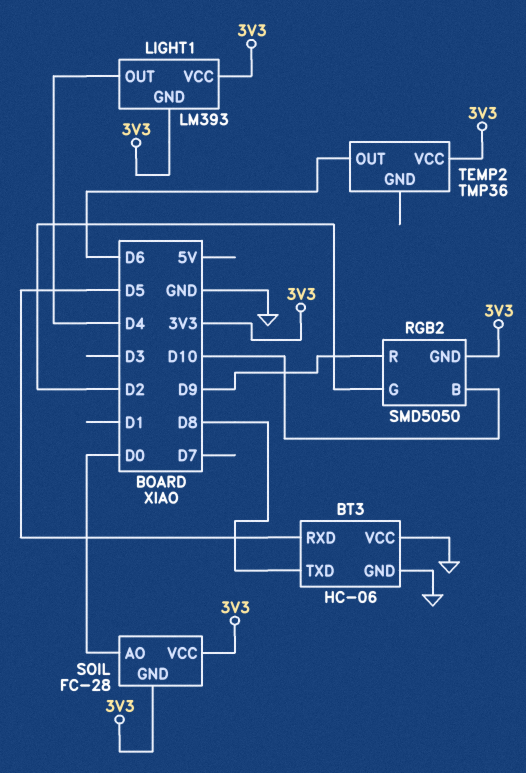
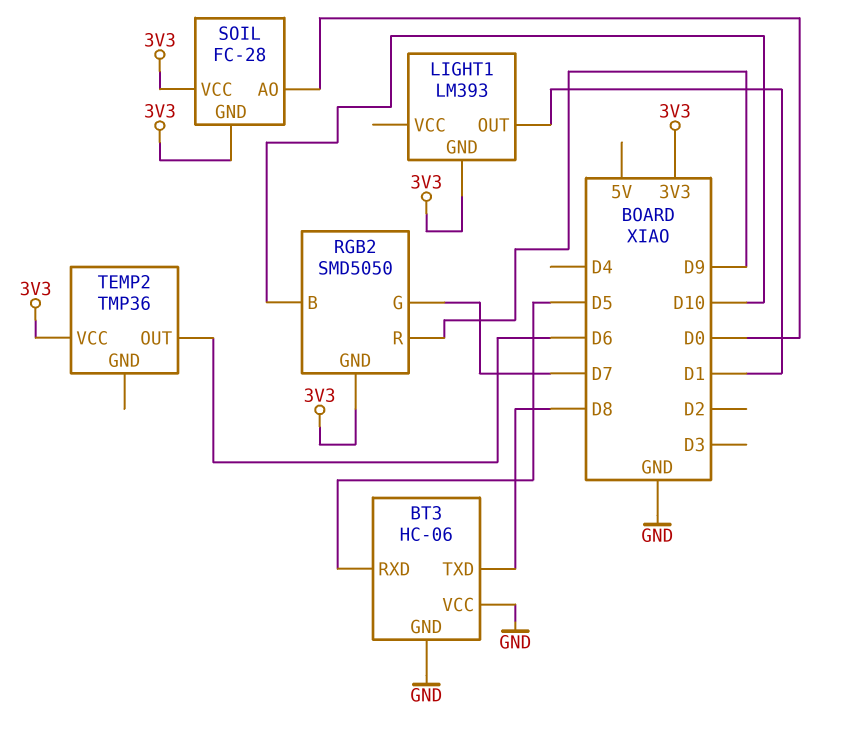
LIGHT1 pin OUT: D4 -> D1
LIGHT1 pin VCC: 3V3 -> none
RGB2 pin G: D2 -> D7

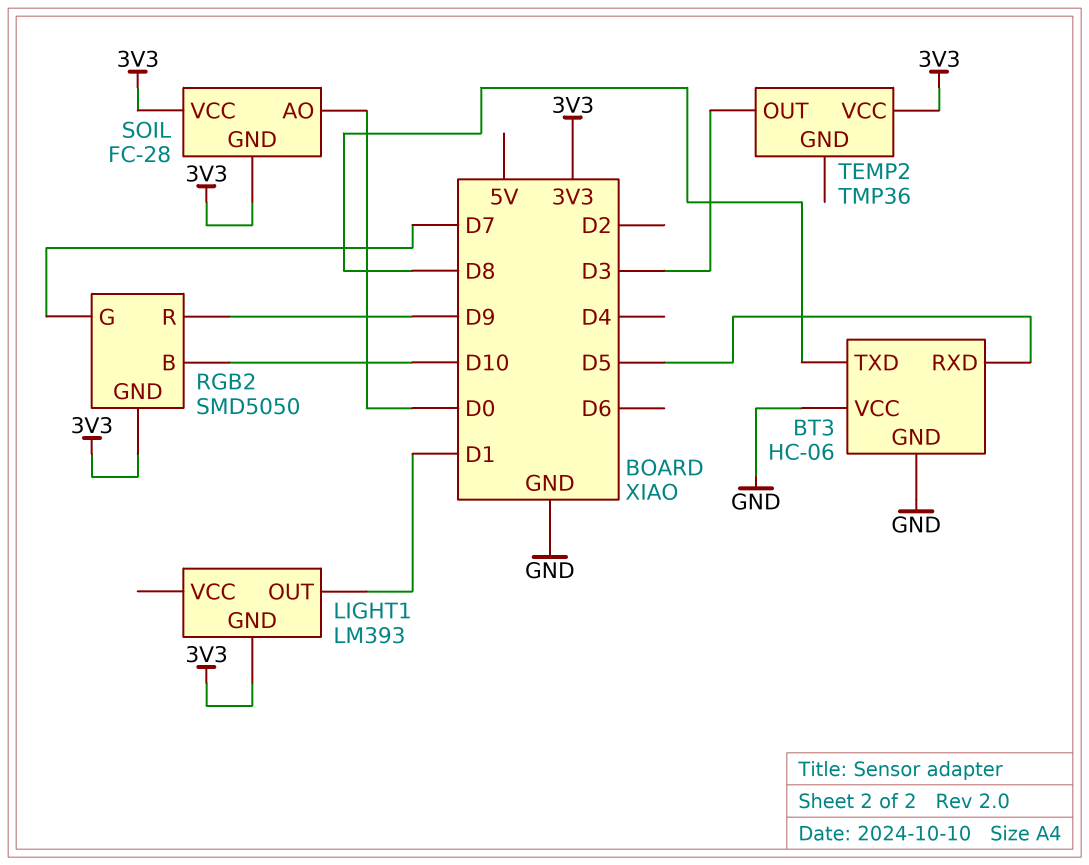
TEMP2 pin OUT: D6 -> D3

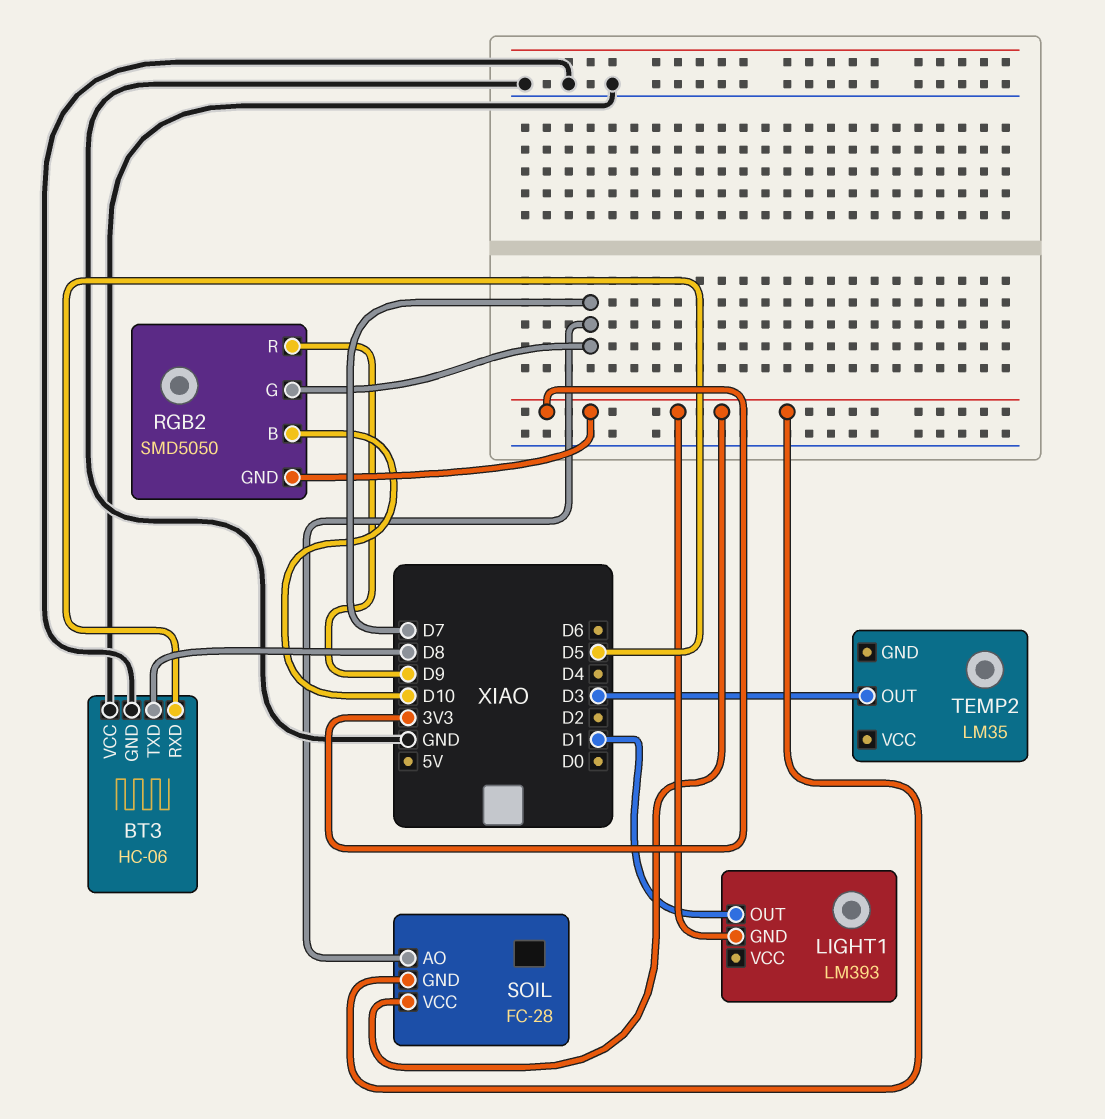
SOIL pin AO: D0 -> D7
TEMP2: TMP36 -> LM35
TEMP2 pin VCC: 3V3 -> none

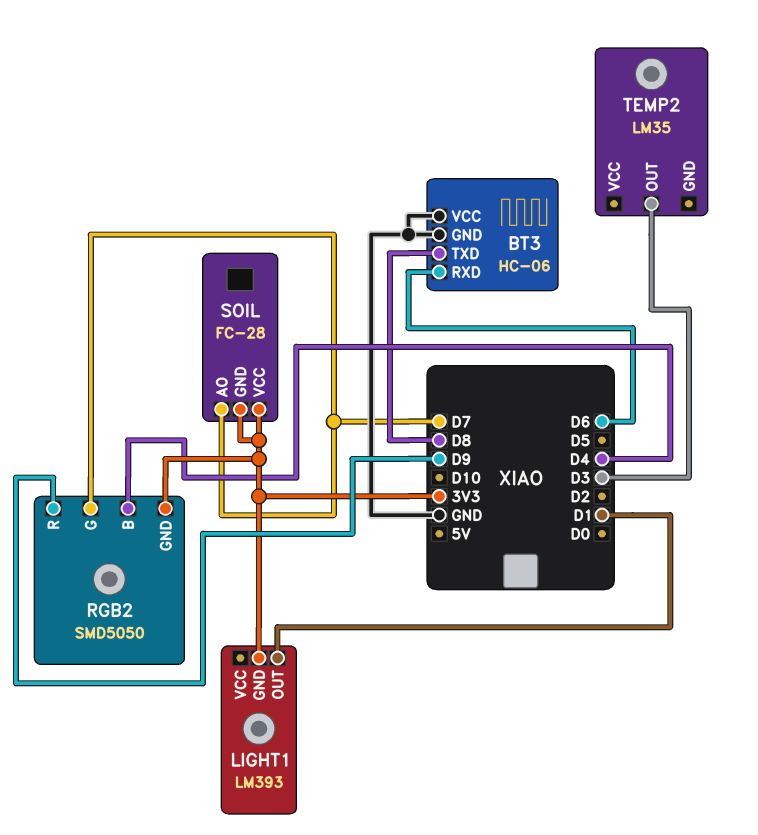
BT3 pin RXD: D5 -> D6
RGB2 pin B: D10 -> D4

